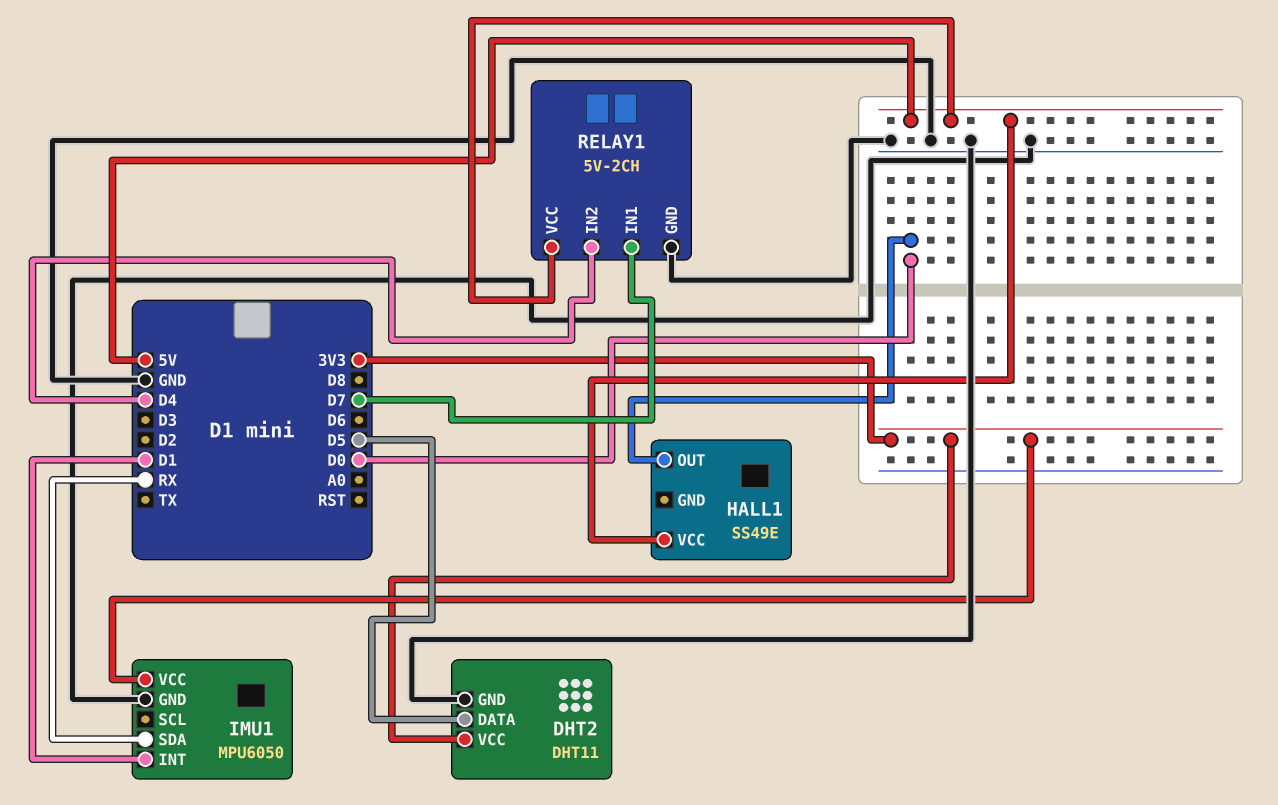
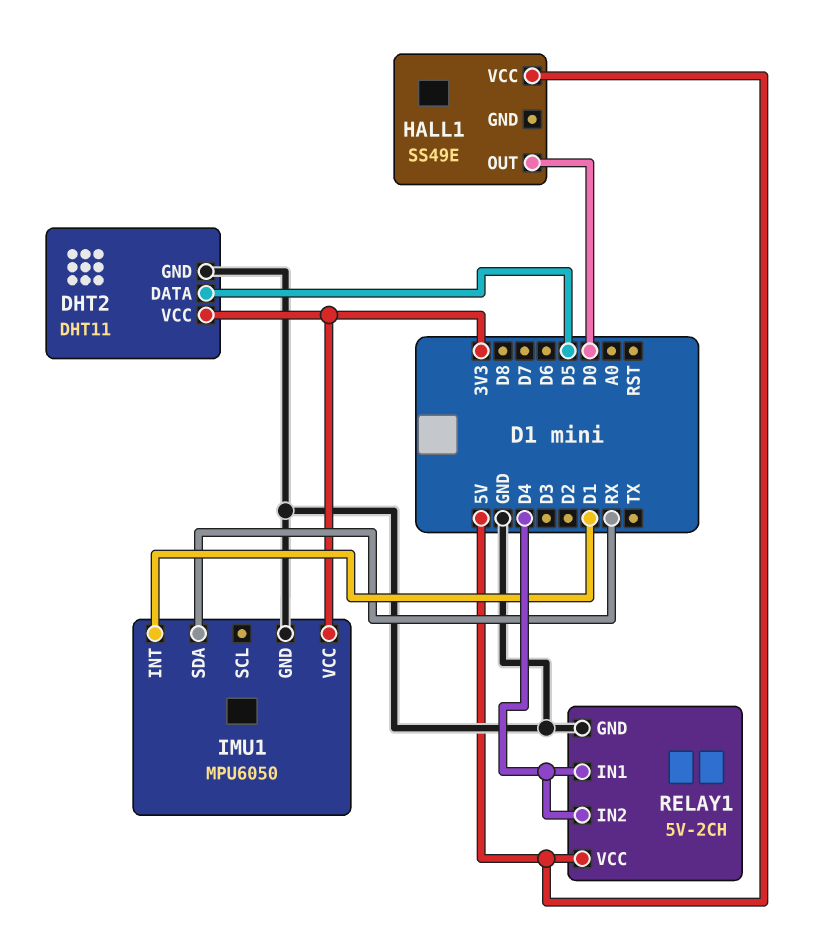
RELAY1 pin IN1: D7 -> D4

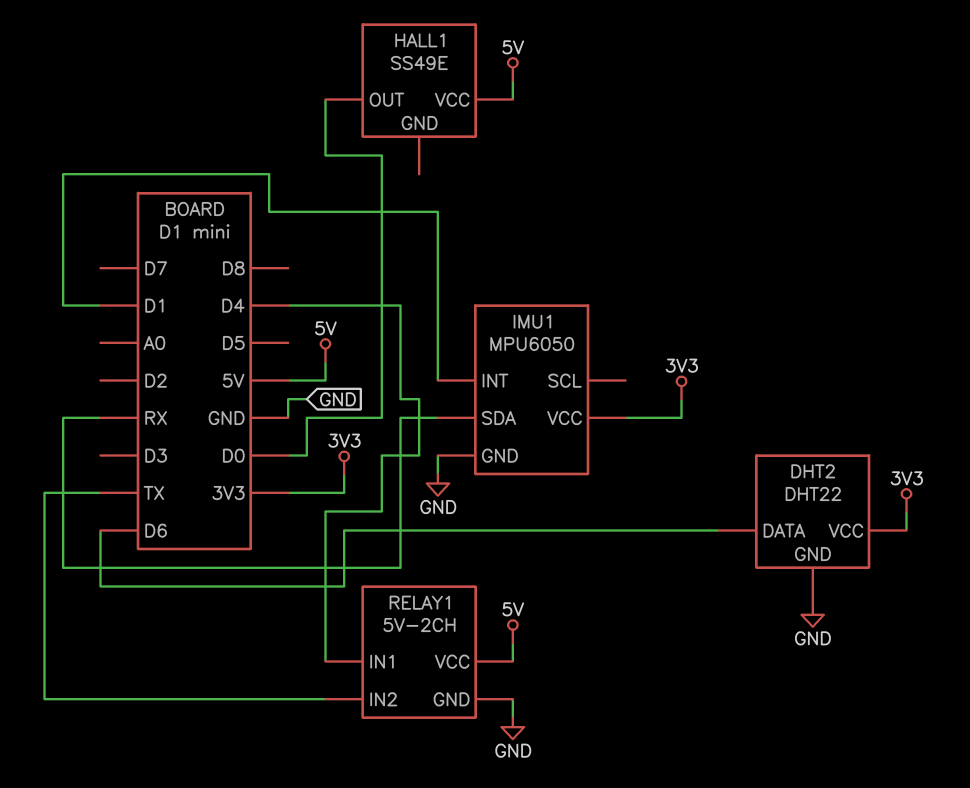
DHT2: DHT11 -> DHT22
DHT2 pin DATA: D5 -> D6
RELAY1 pin IN2: D4 -> TX

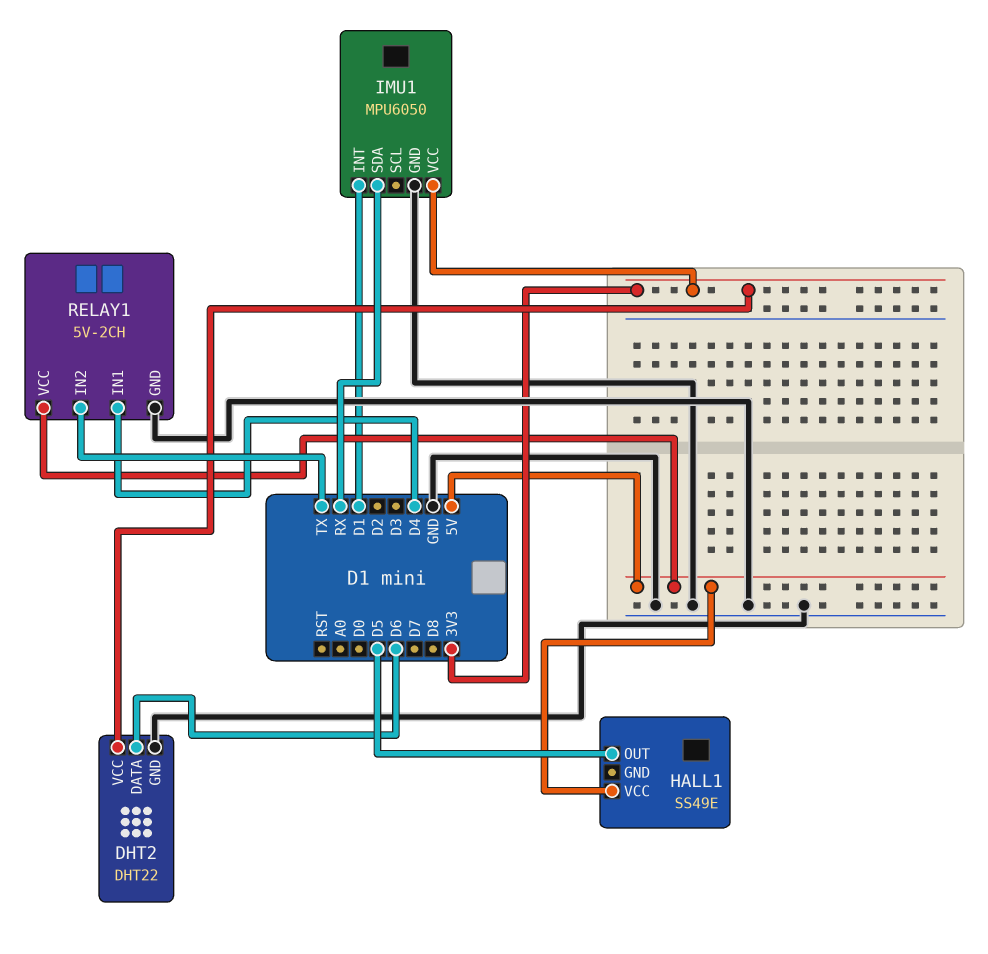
HALL1 pin OUT: D0 -> D5

